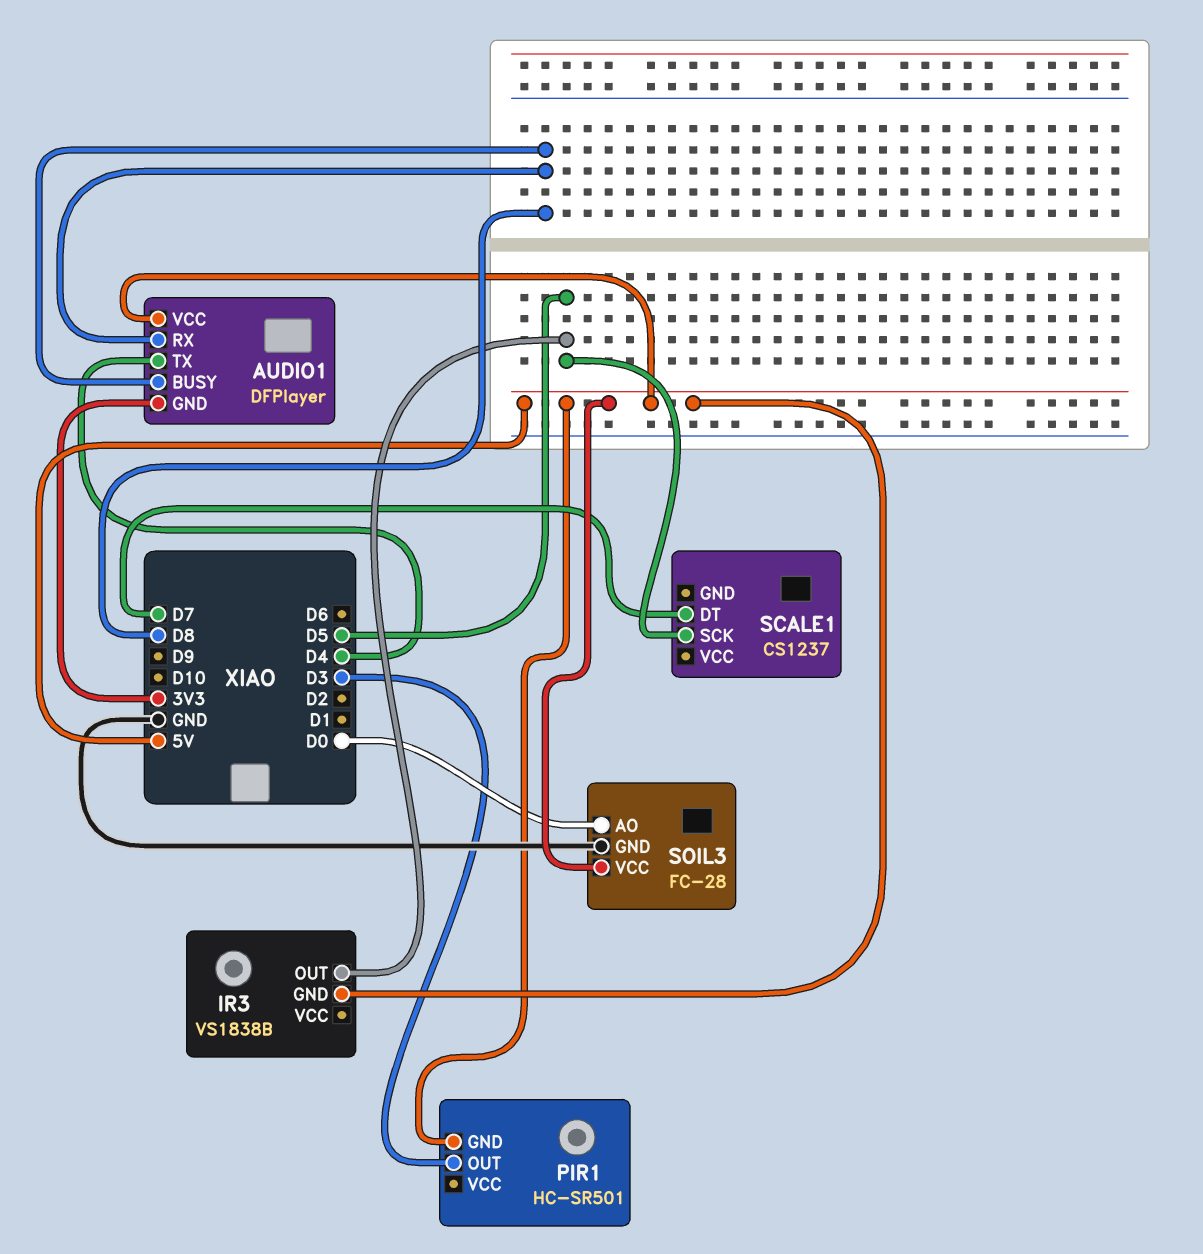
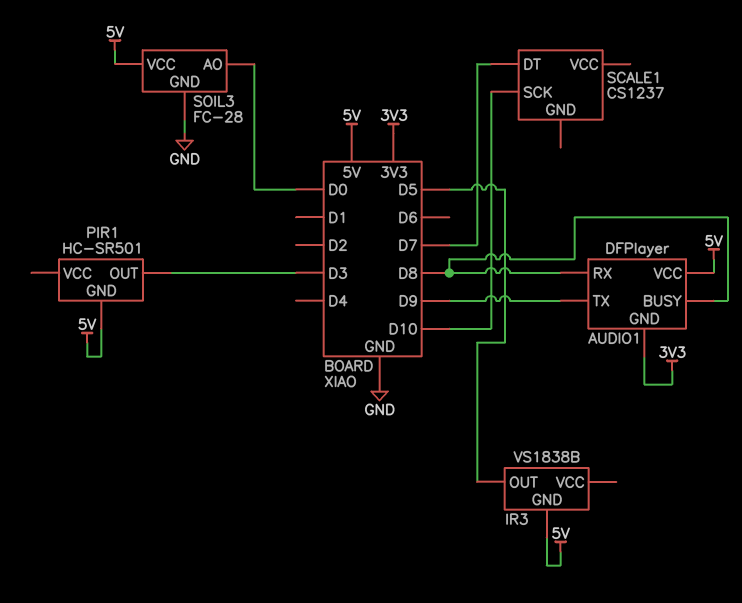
AUDIO1 pin TX: D4 -> D9
SCALE1 pin SCK: D5 -> D10

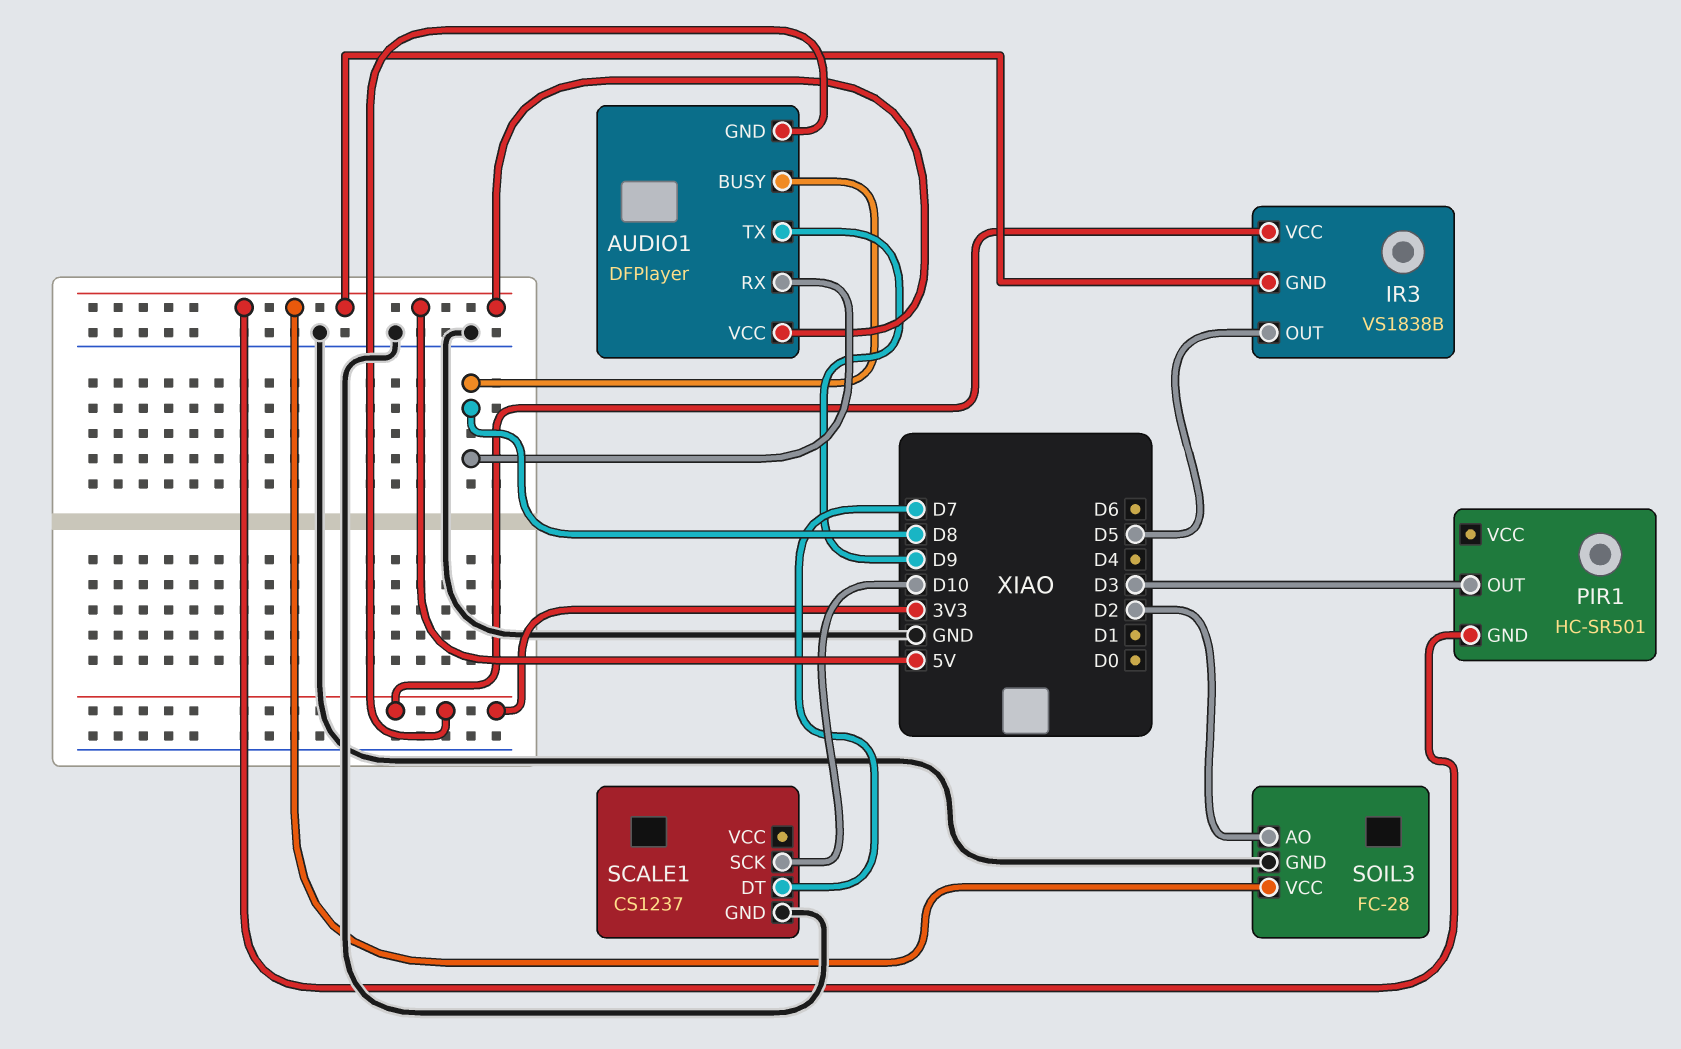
IR3 pin VCC: none -> 3V3
SCALE1 pin GND: none -> GND
SOIL3 pin AO: D0 -> D2

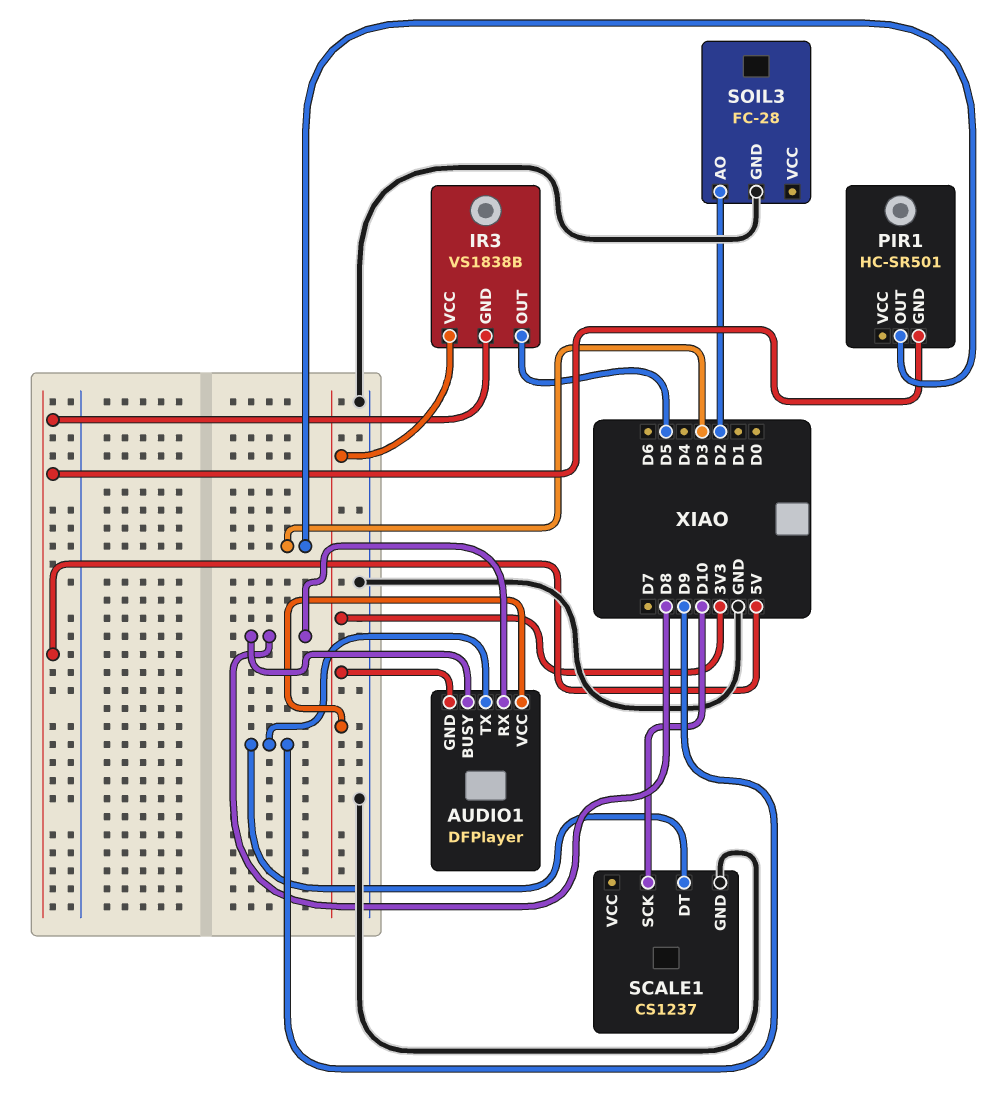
AUDIO1 pin VCC: 5V -> 3V3
SCALE1 pin DT: D7 -> D9
SOIL3 pin VCC: 5V -> none

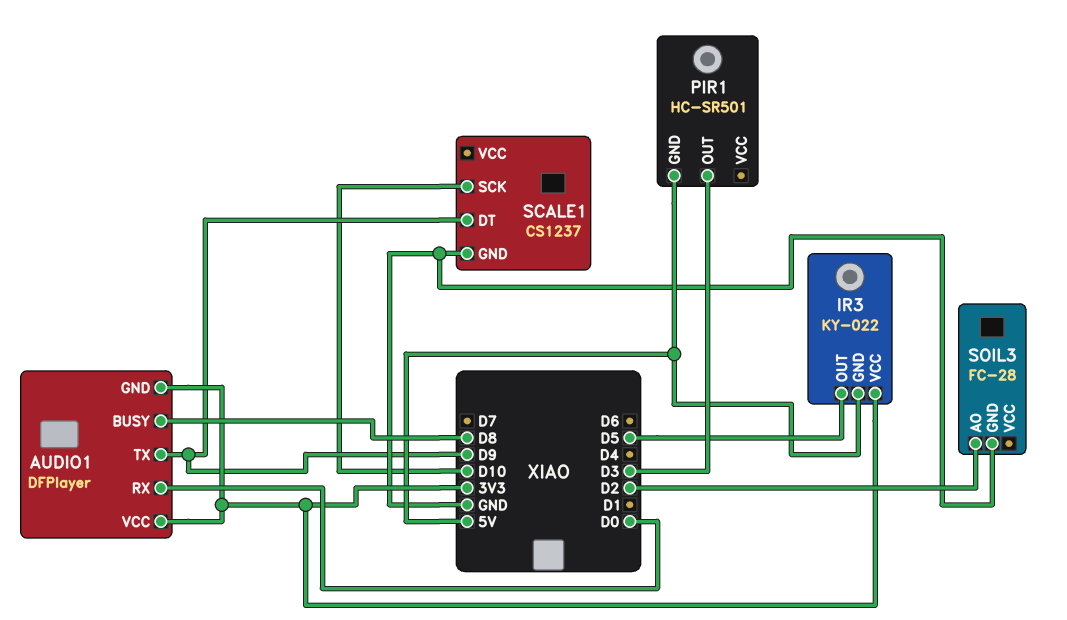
AUDIO1 pin RX: D8 -> D0
IR3: VS1838B -> KY-022

